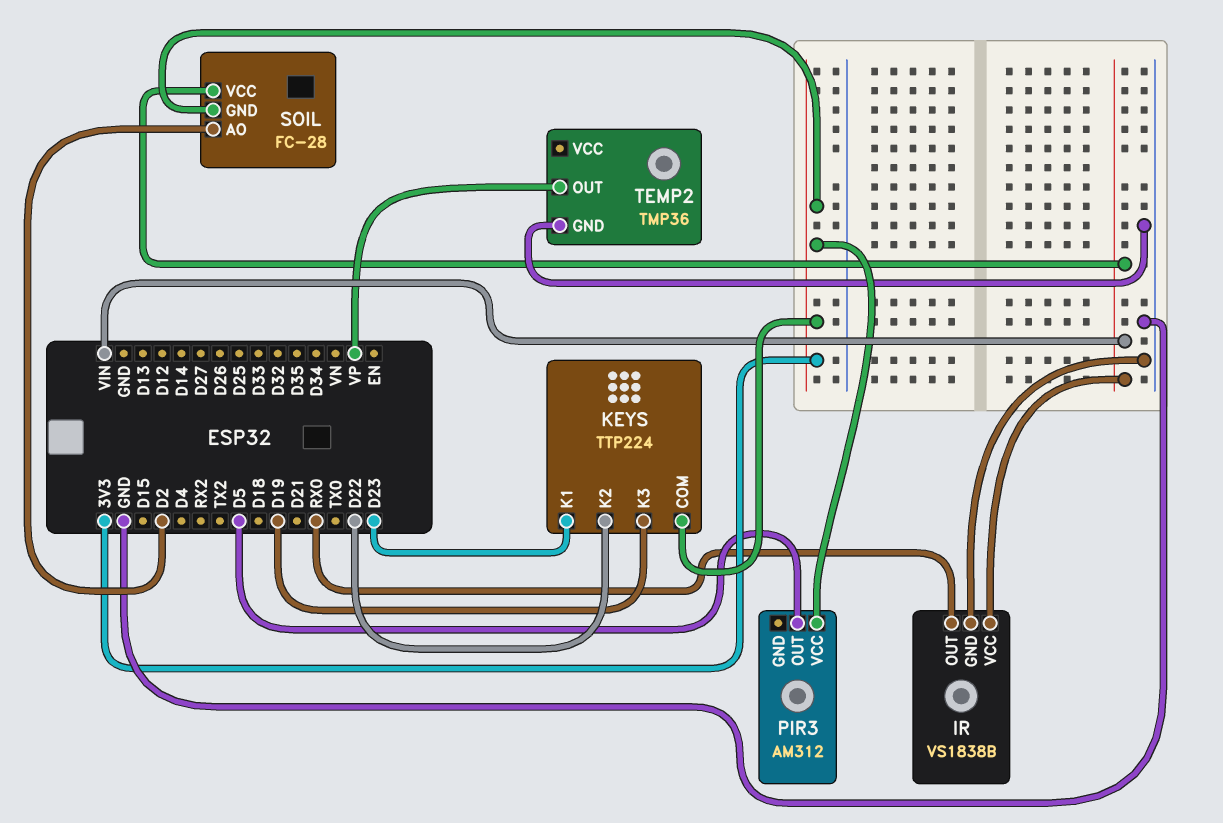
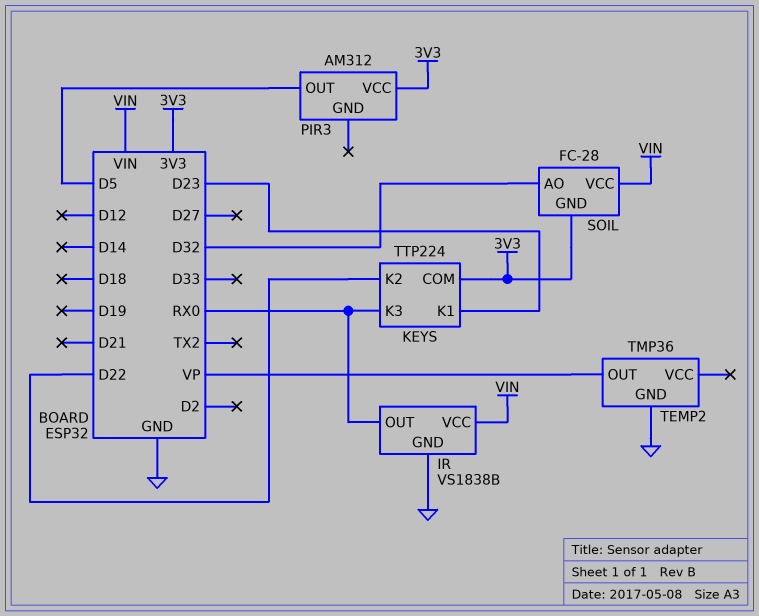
KEYS pin K3: D19 -> RX0
SOIL pin AO: D2 -> D32

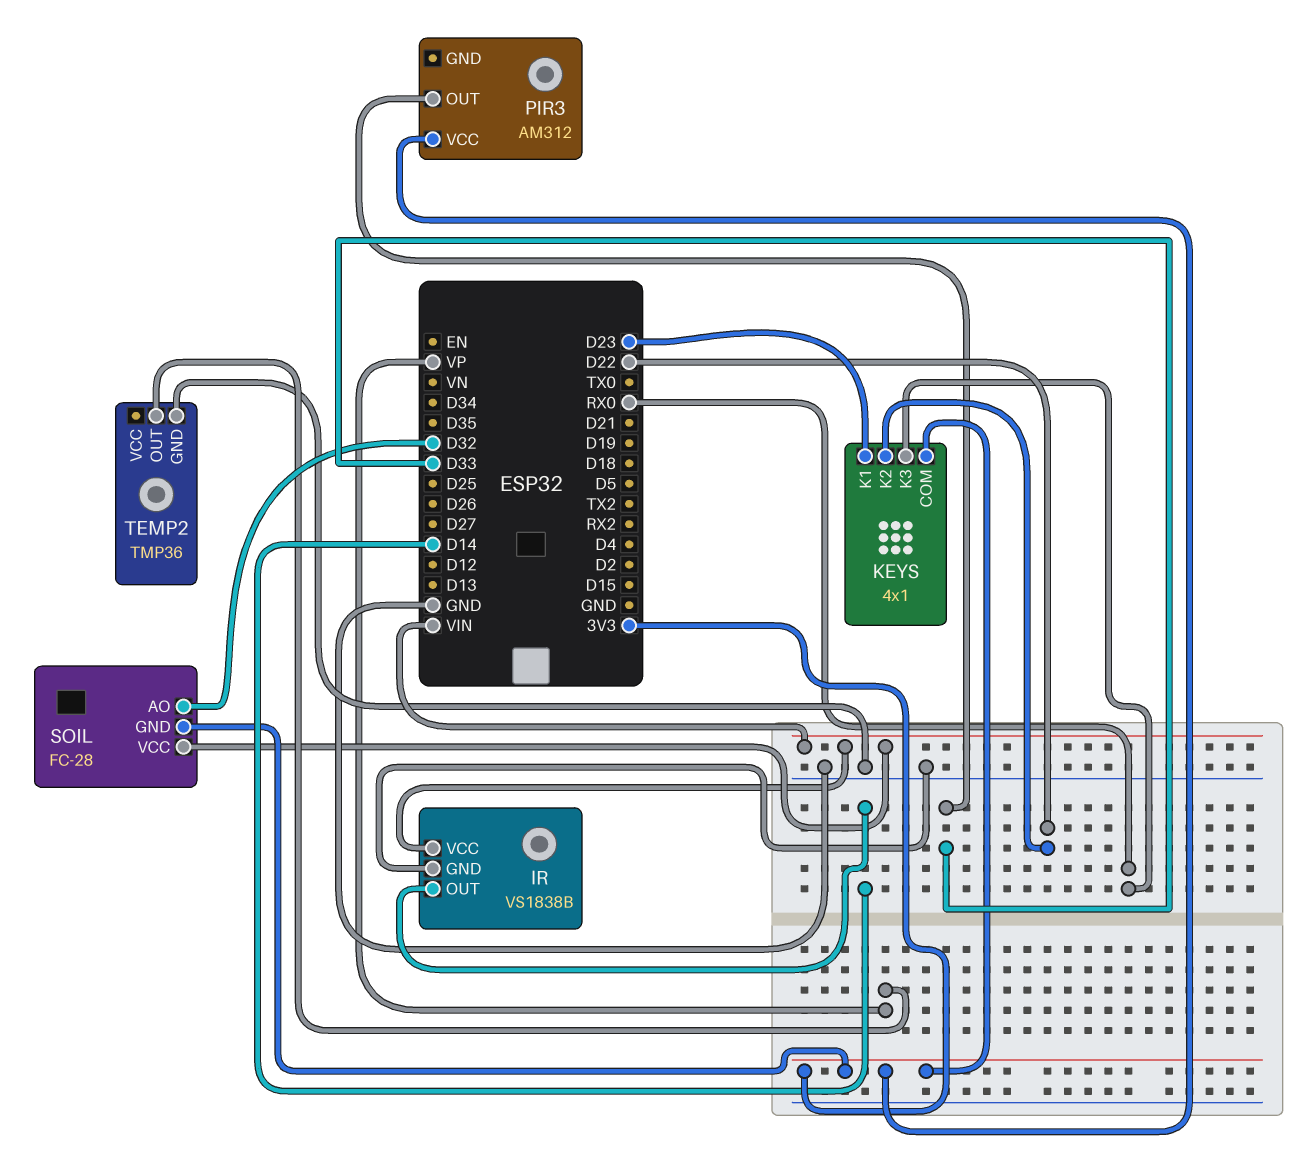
IR pin OUT: RX0 -> D14
KEYS: TTP224 -> 4x1
PIR3 pin OUT: D5 -> D33

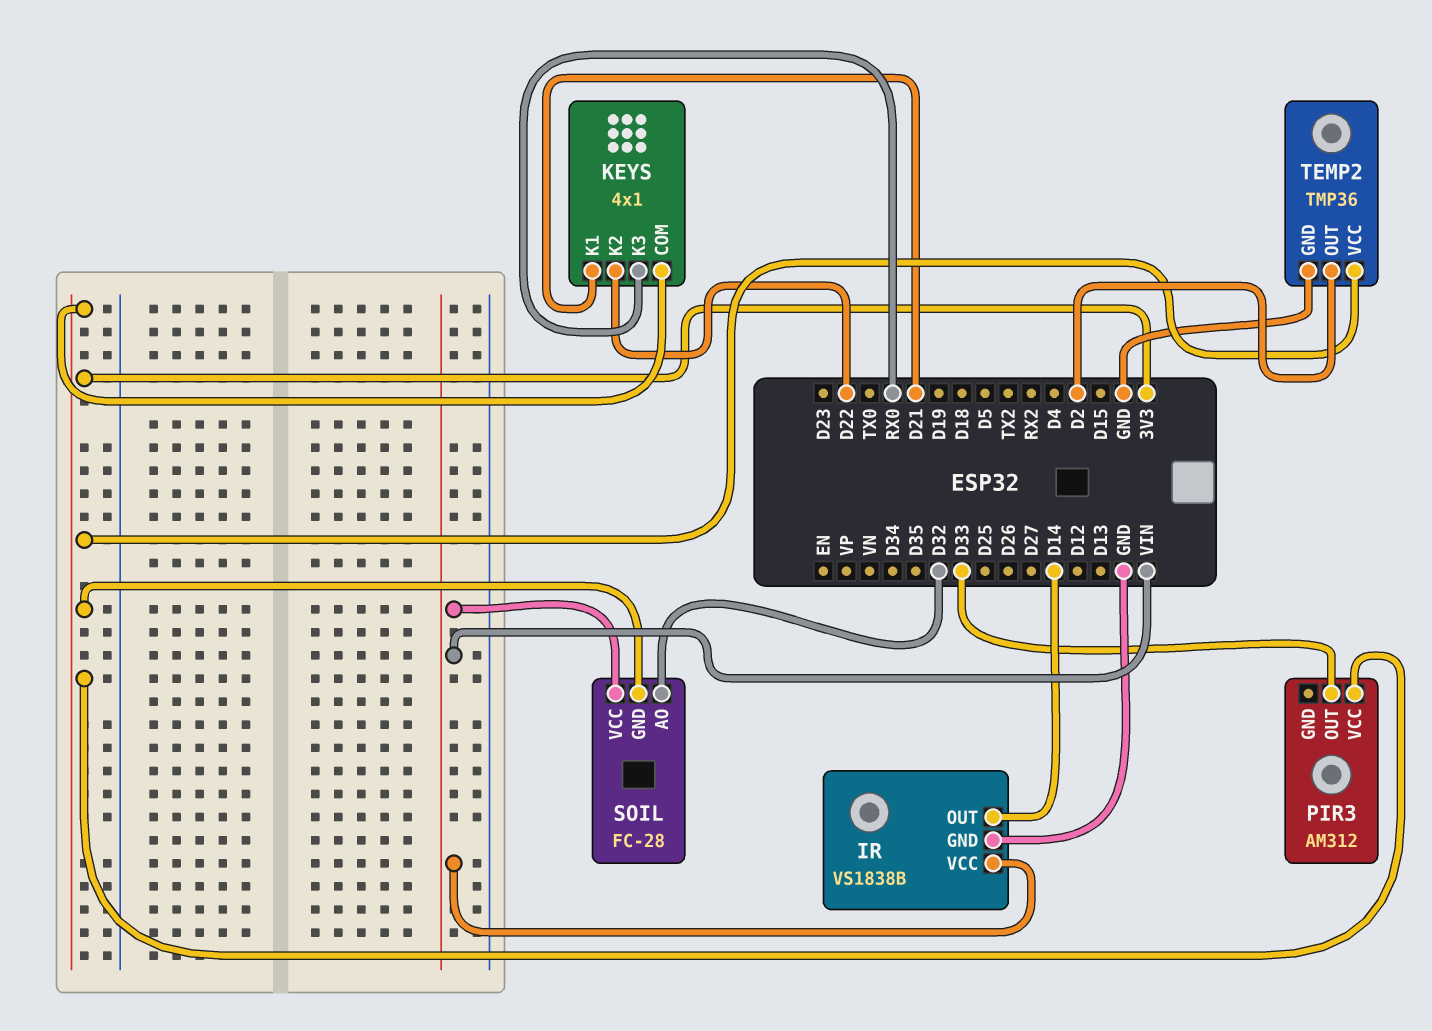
KEYS pin K1: D23 -> D21
TEMP2 pin OUT: VP -> D2
TEMP2 pin VCC: none -> 3V3

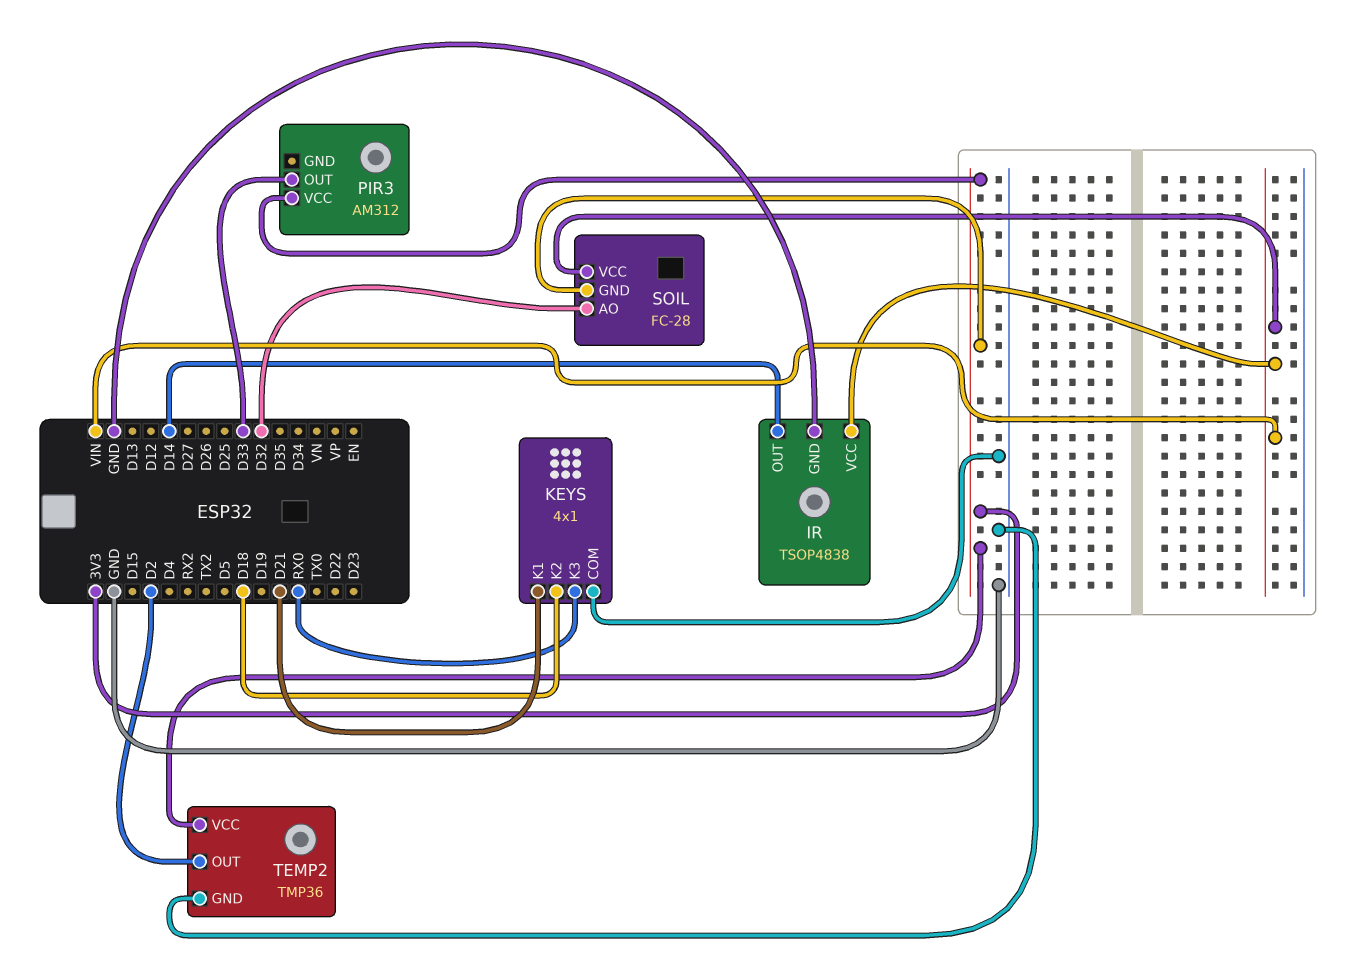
IR: VS1838B -> TSOP4838
KEYS pin COM: 3V3 -> GND
KEYS pin K2: D22 -> D18

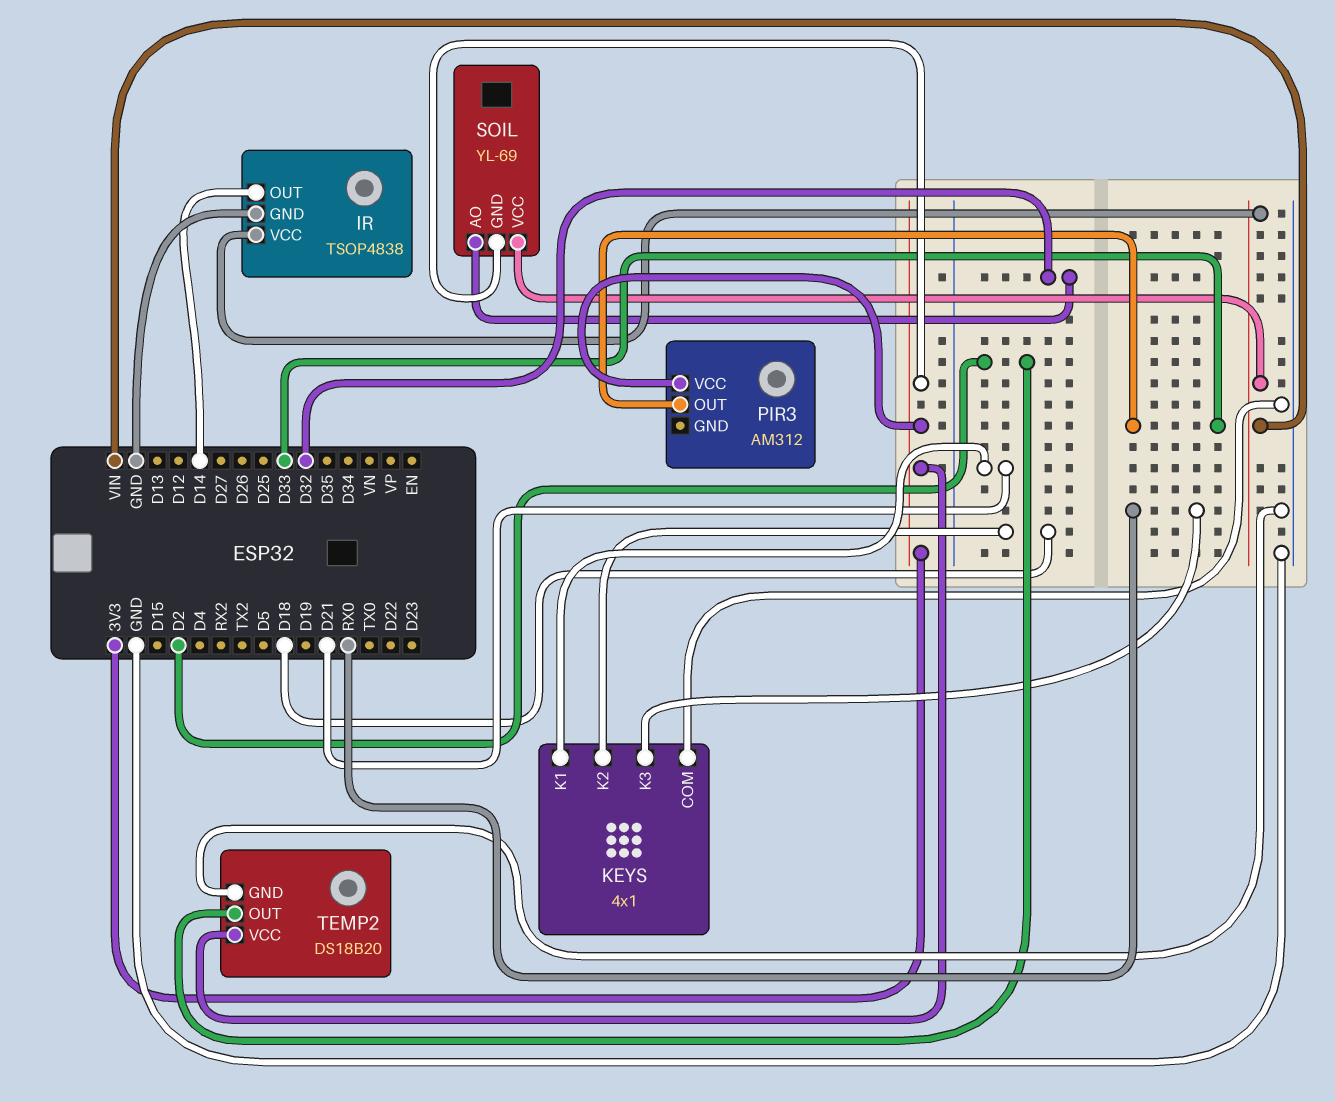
SOIL: FC-28 -> YL-69
TEMP2: TMP36 -> DS18B20

